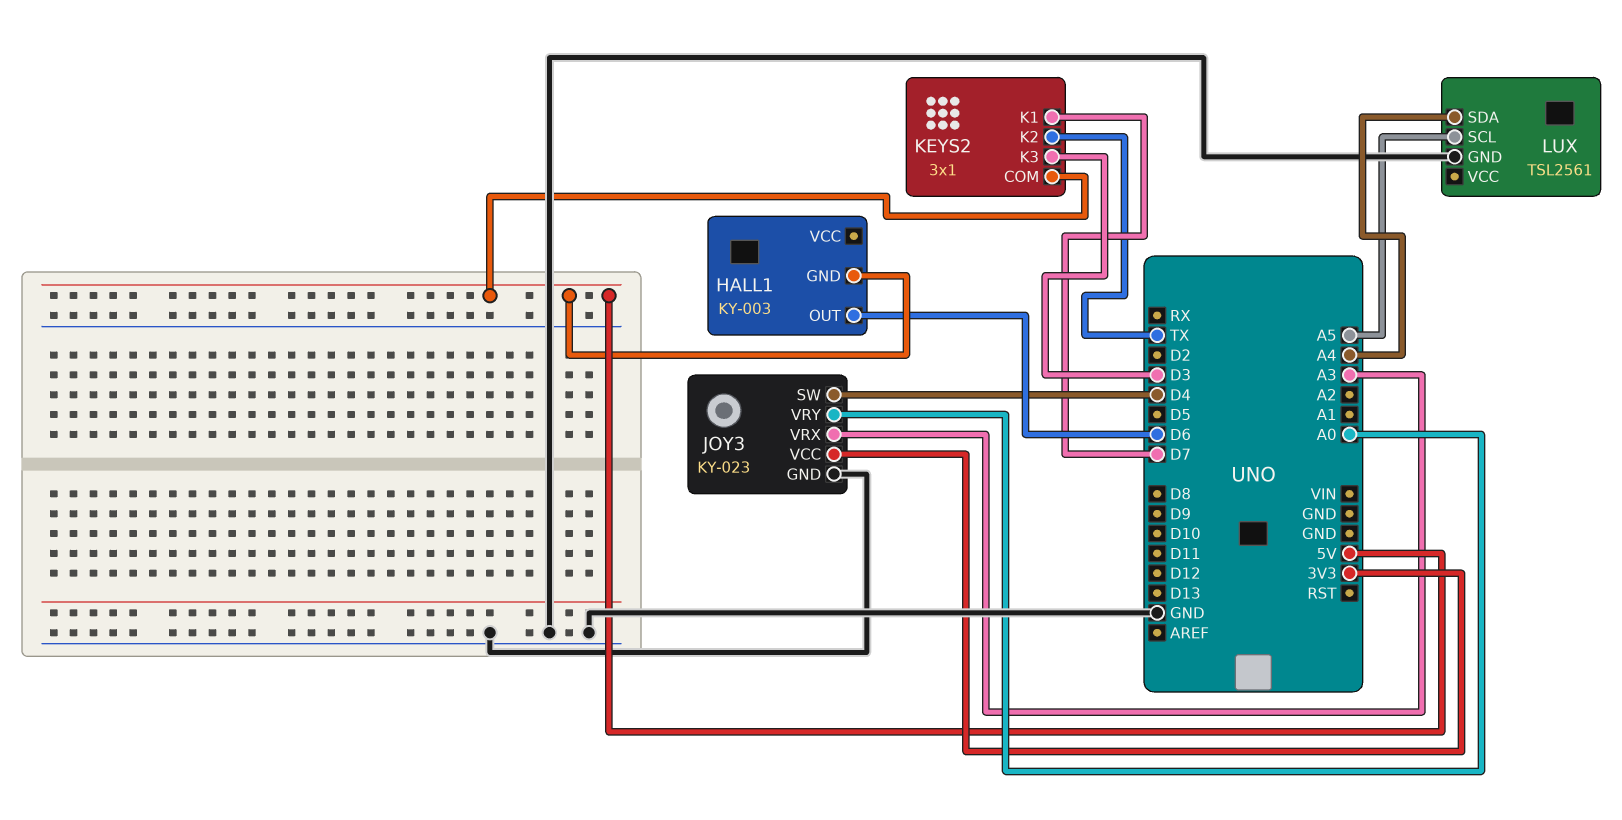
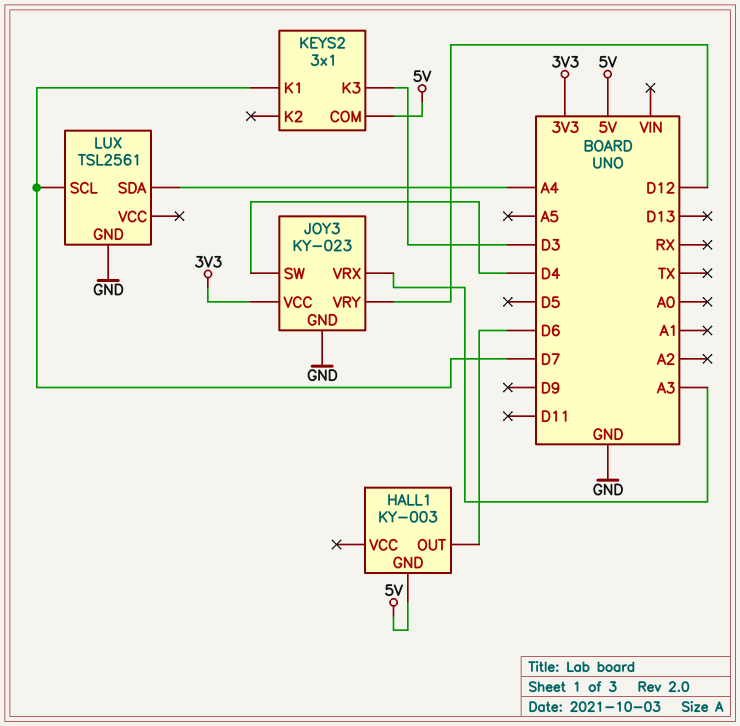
JOY3 pin VRY: A0 -> D12
KEYS2 pin K2: TX -> none
LUX pin SCL: A5 -> D7

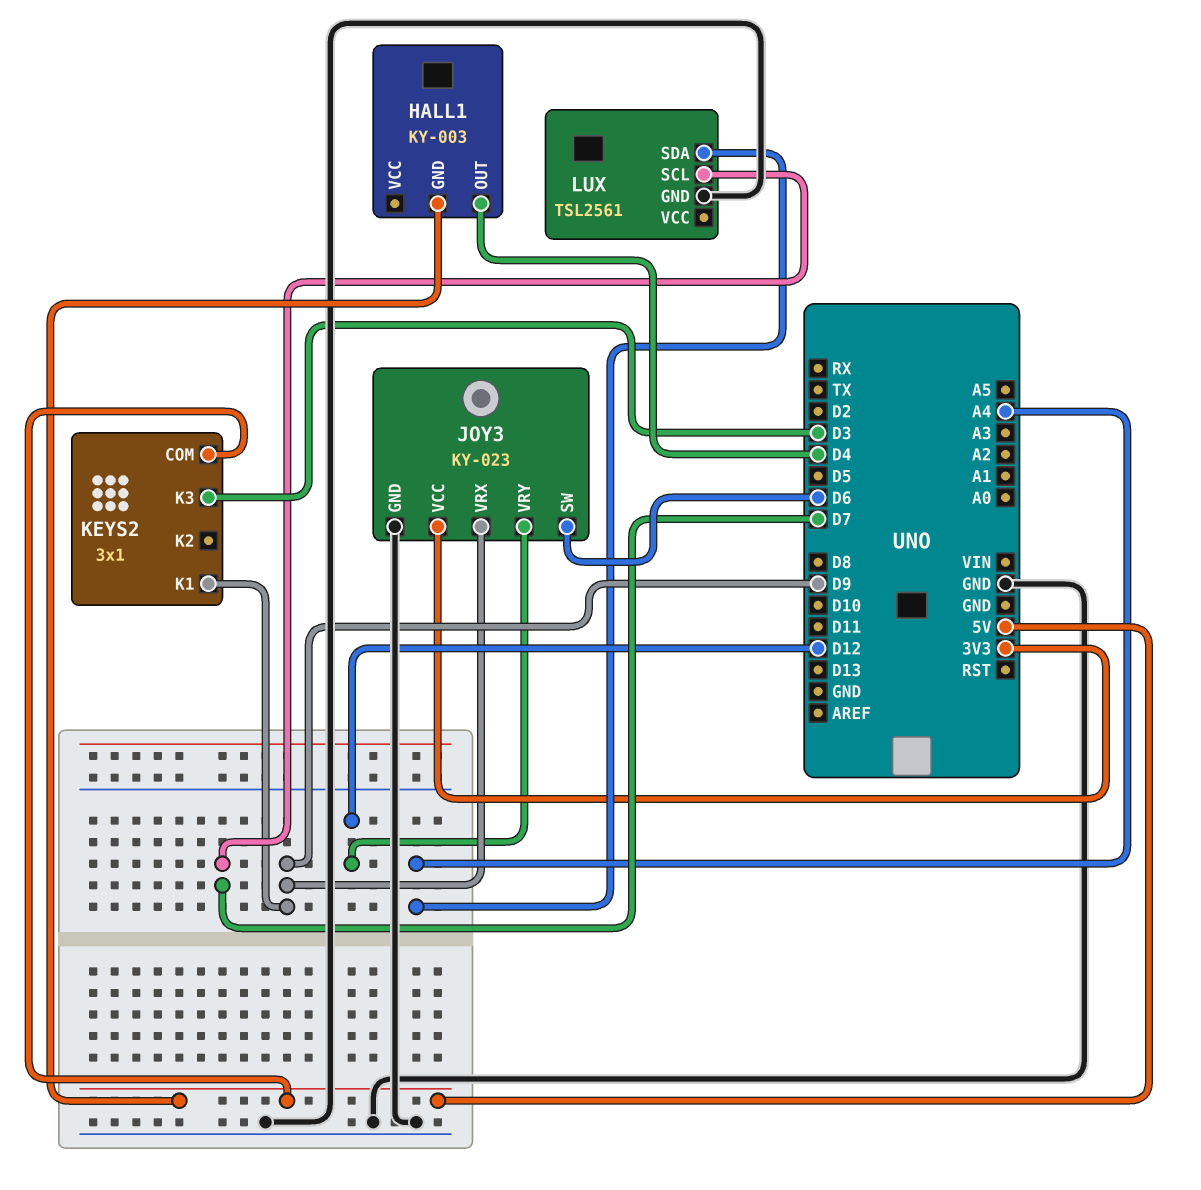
HALL1 pin OUT: D6 -> D4
JOY3 pin SW: D4 -> D6
JOY3 pin VRX: A3 -> D9
KEYS2 pin K1: D7 -> D9

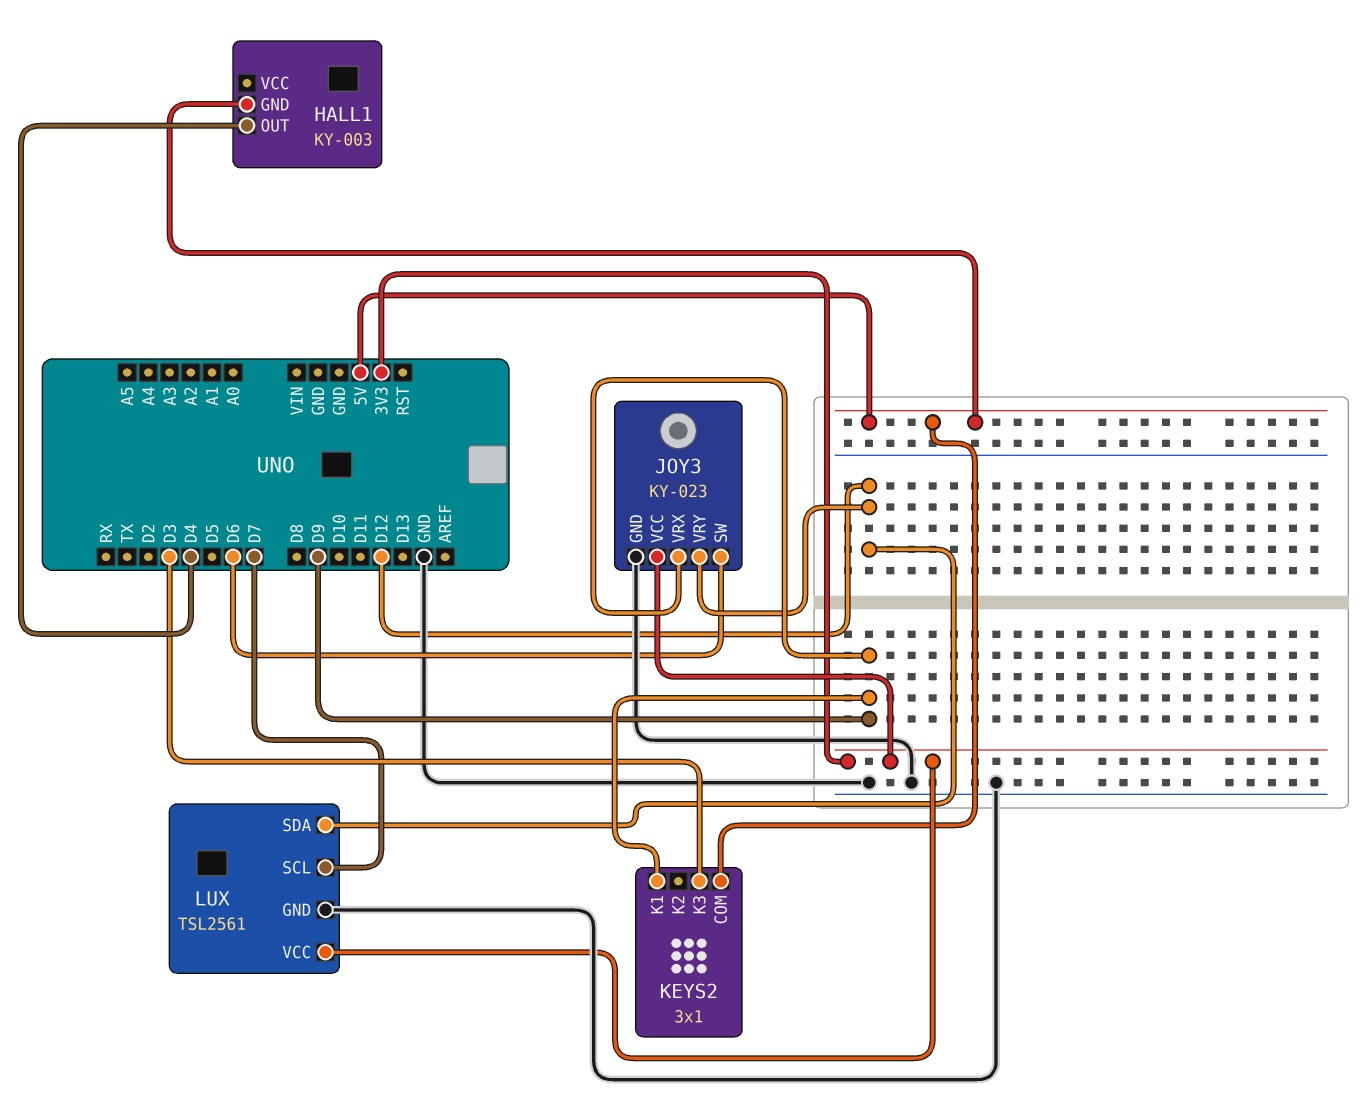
LUX pin SDA: A4 -> D12
LUX pin VCC: none -> 3V3

